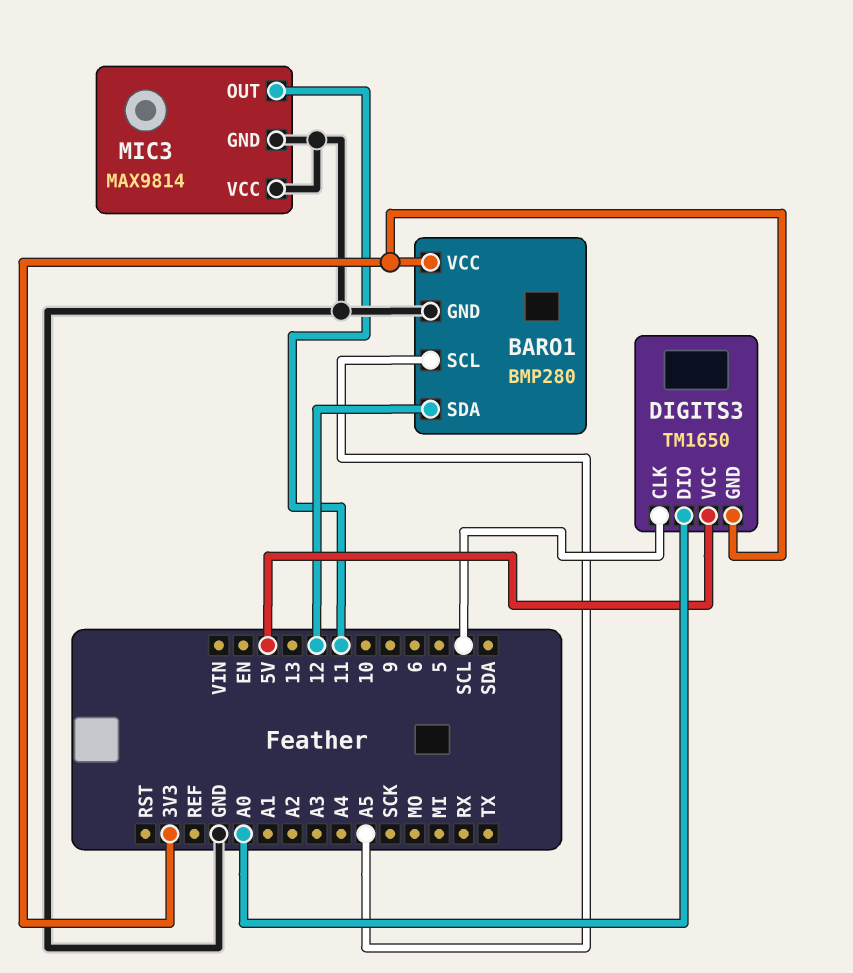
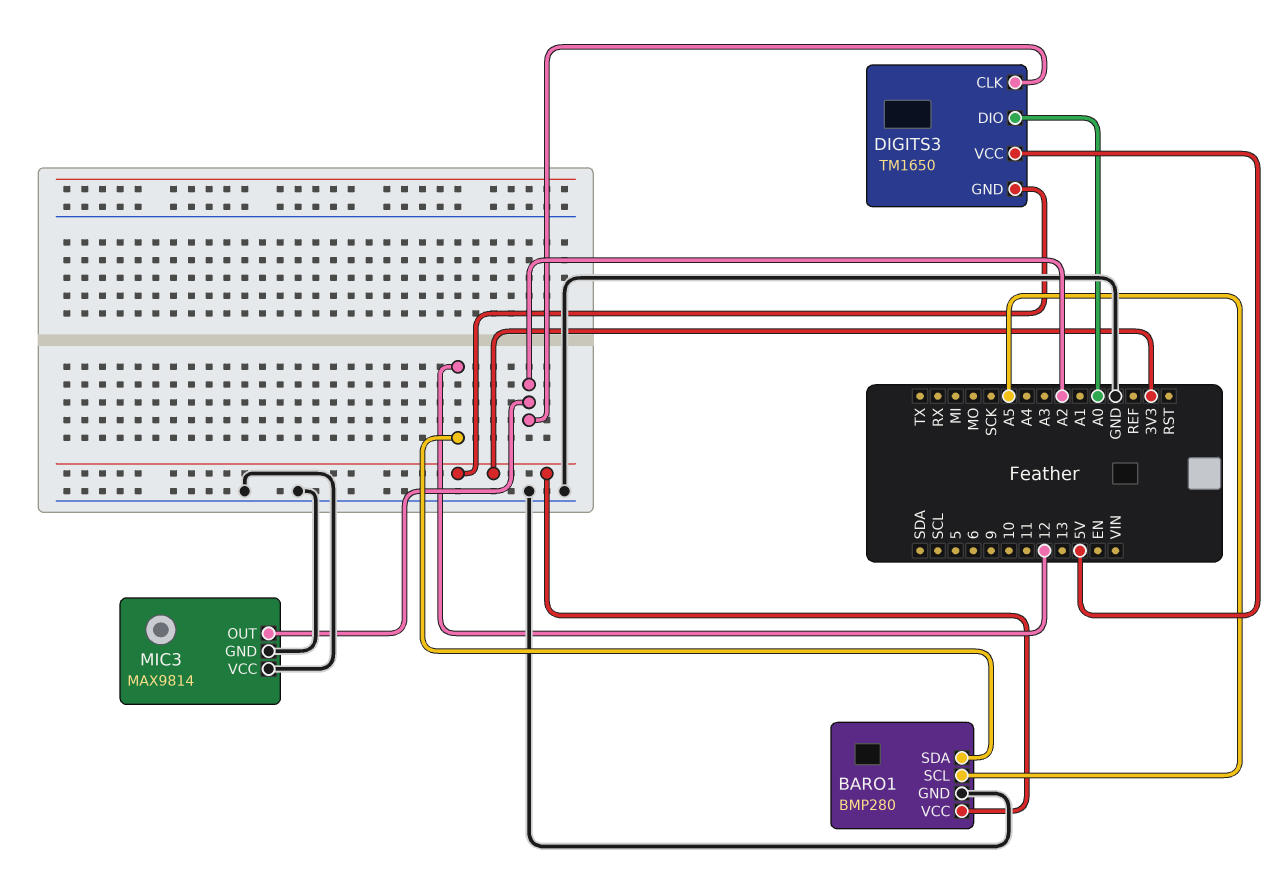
DIGITS3 pin CLK: SCL -> A2
MIC3 pin OUT: 11 -> A2

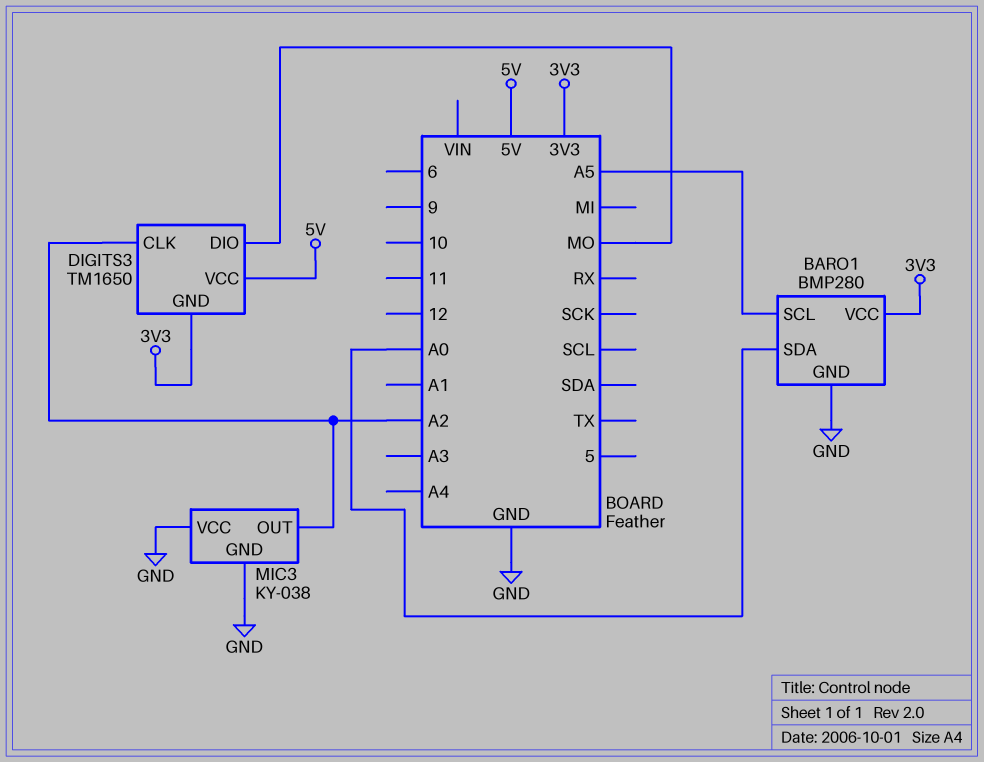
BARO1 pin SDA: 12 -> A0
DIGITS3 pin DIO: A0 -> MO
MIC3: MAX9814 -> KY-038

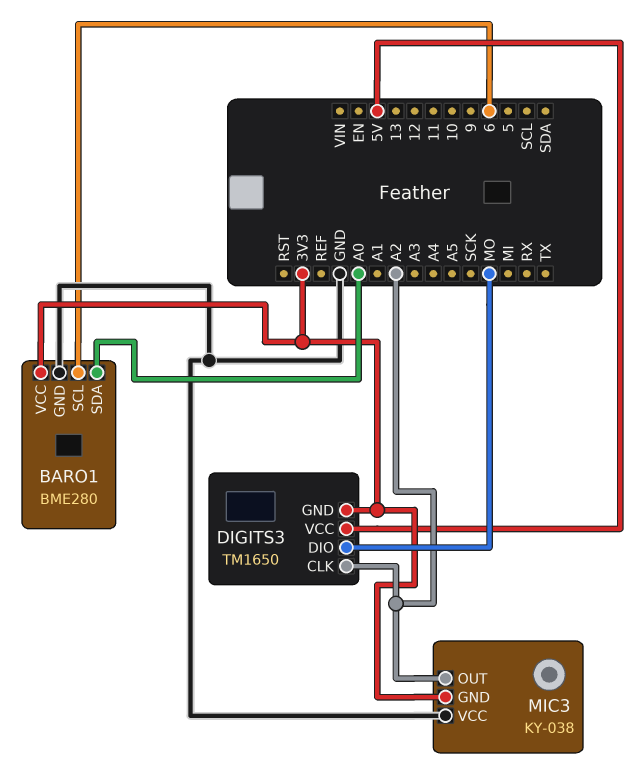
BARO1: BMP280 -> BME280
BARO1 pin SCL: A5 -> 6
MIC3 pin GND: GND -> 3V3

